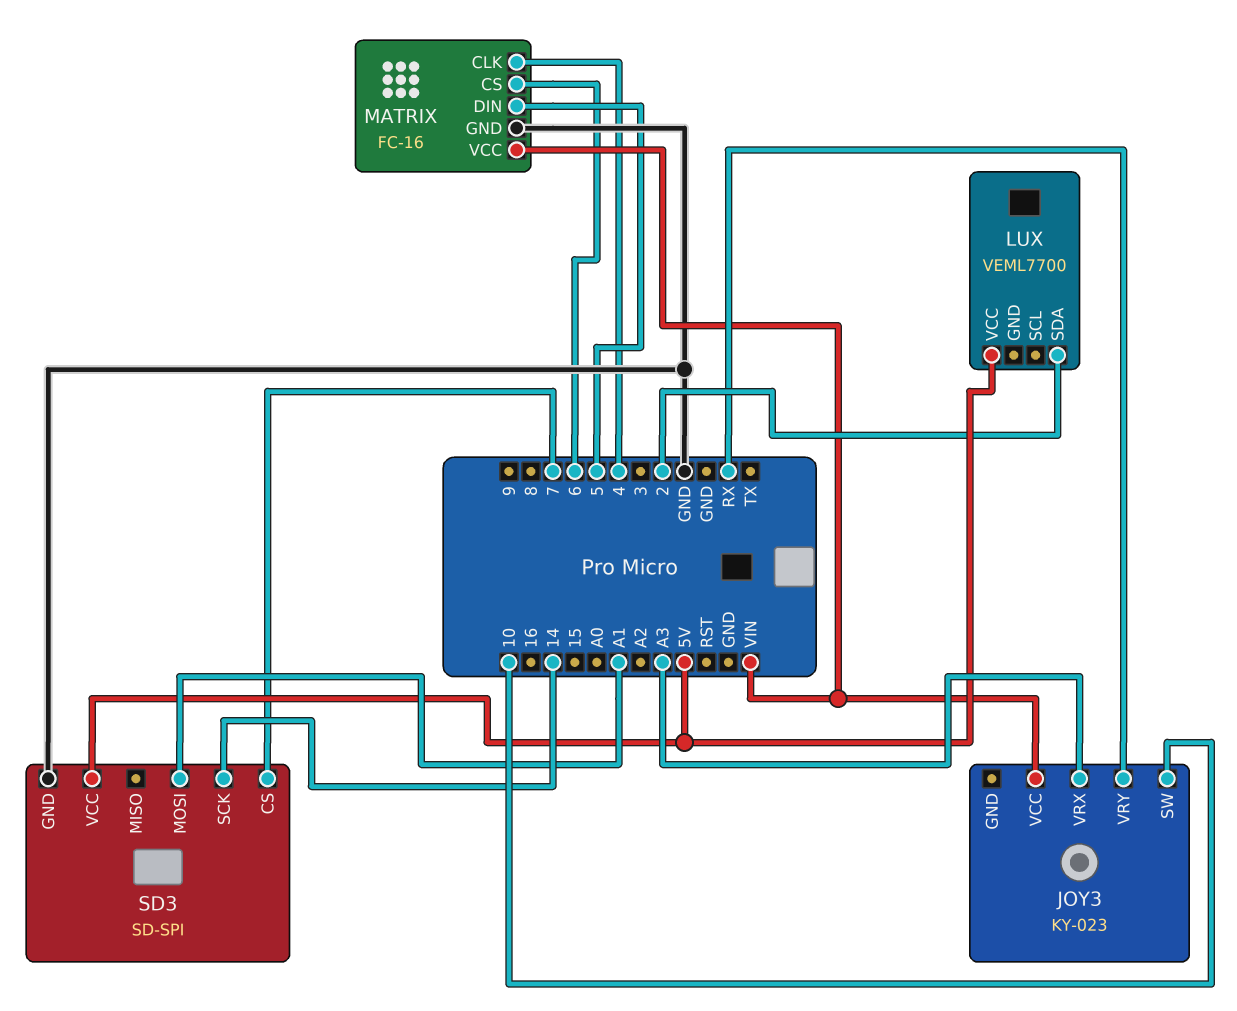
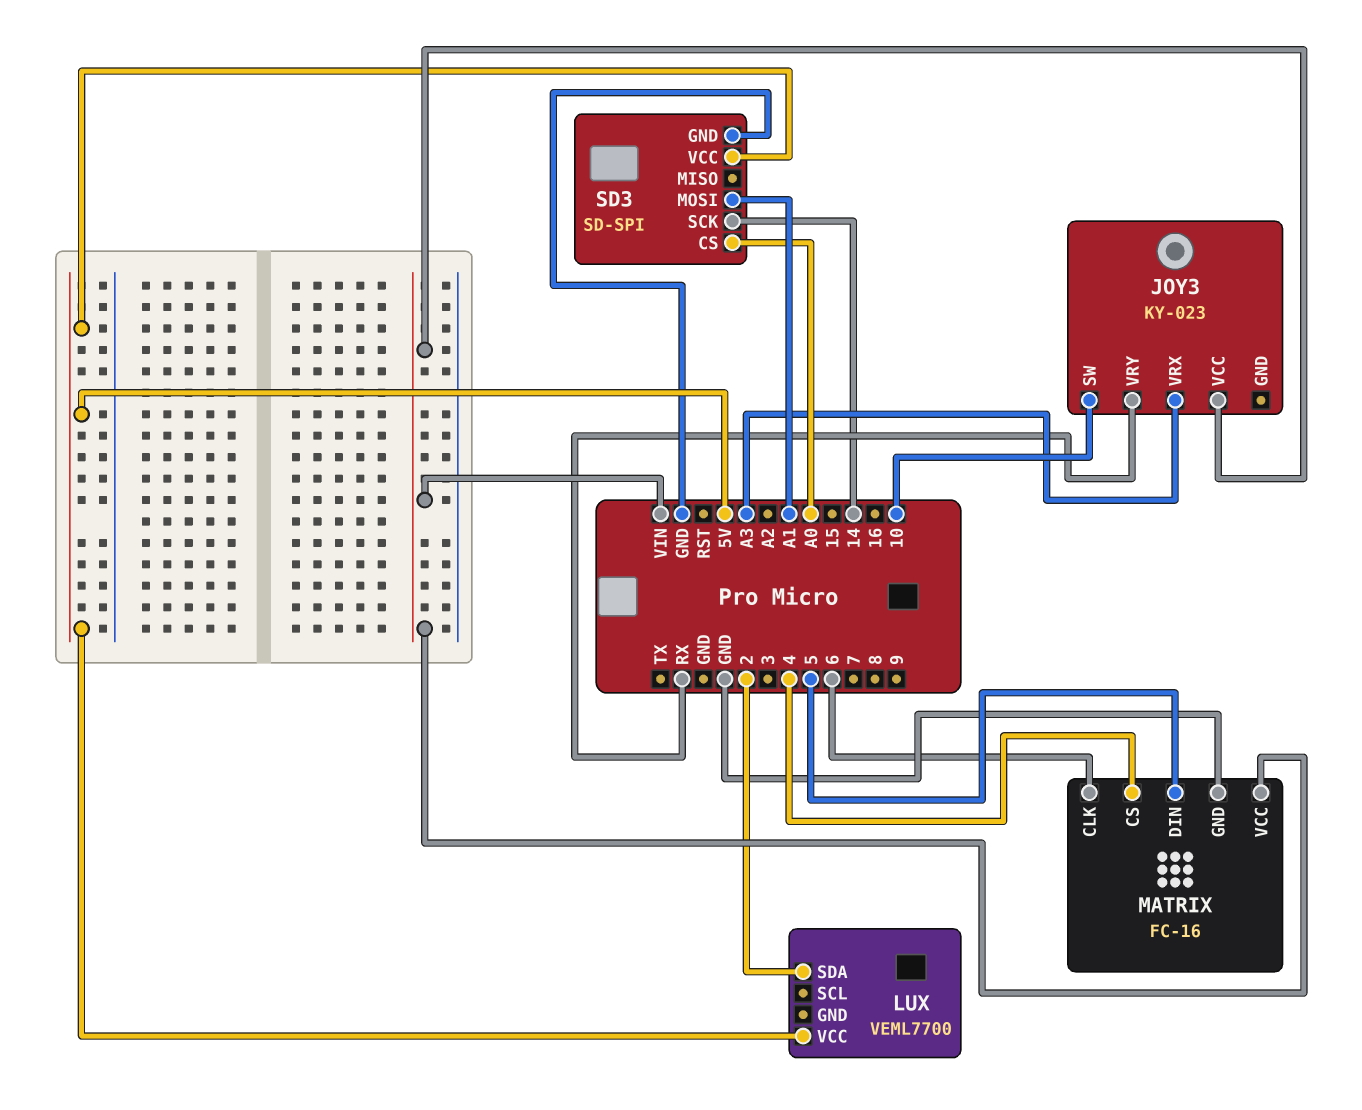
MATRIX pin CLK: 4 -> 6
MATRIX pin CS: 6 -> 4
SD3 pin CS: 7 -> A0

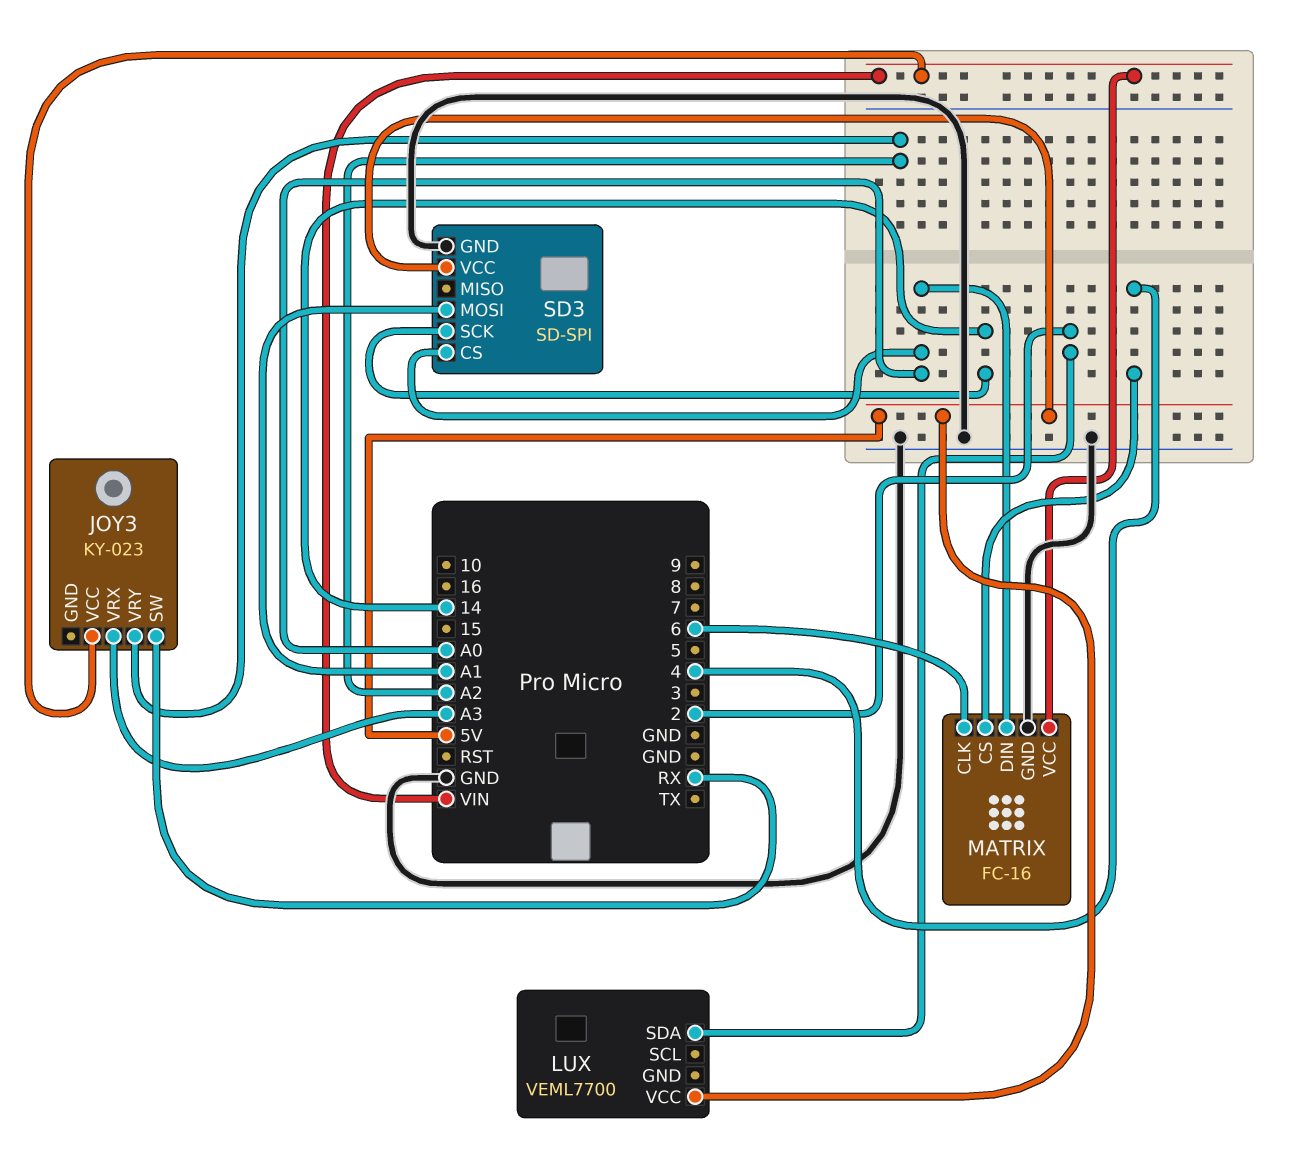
JOY3 pin SW: 10 -> RX
JOY3 pin VRY: RX -> A2
MATRIX pin DIN: 5 -> A0

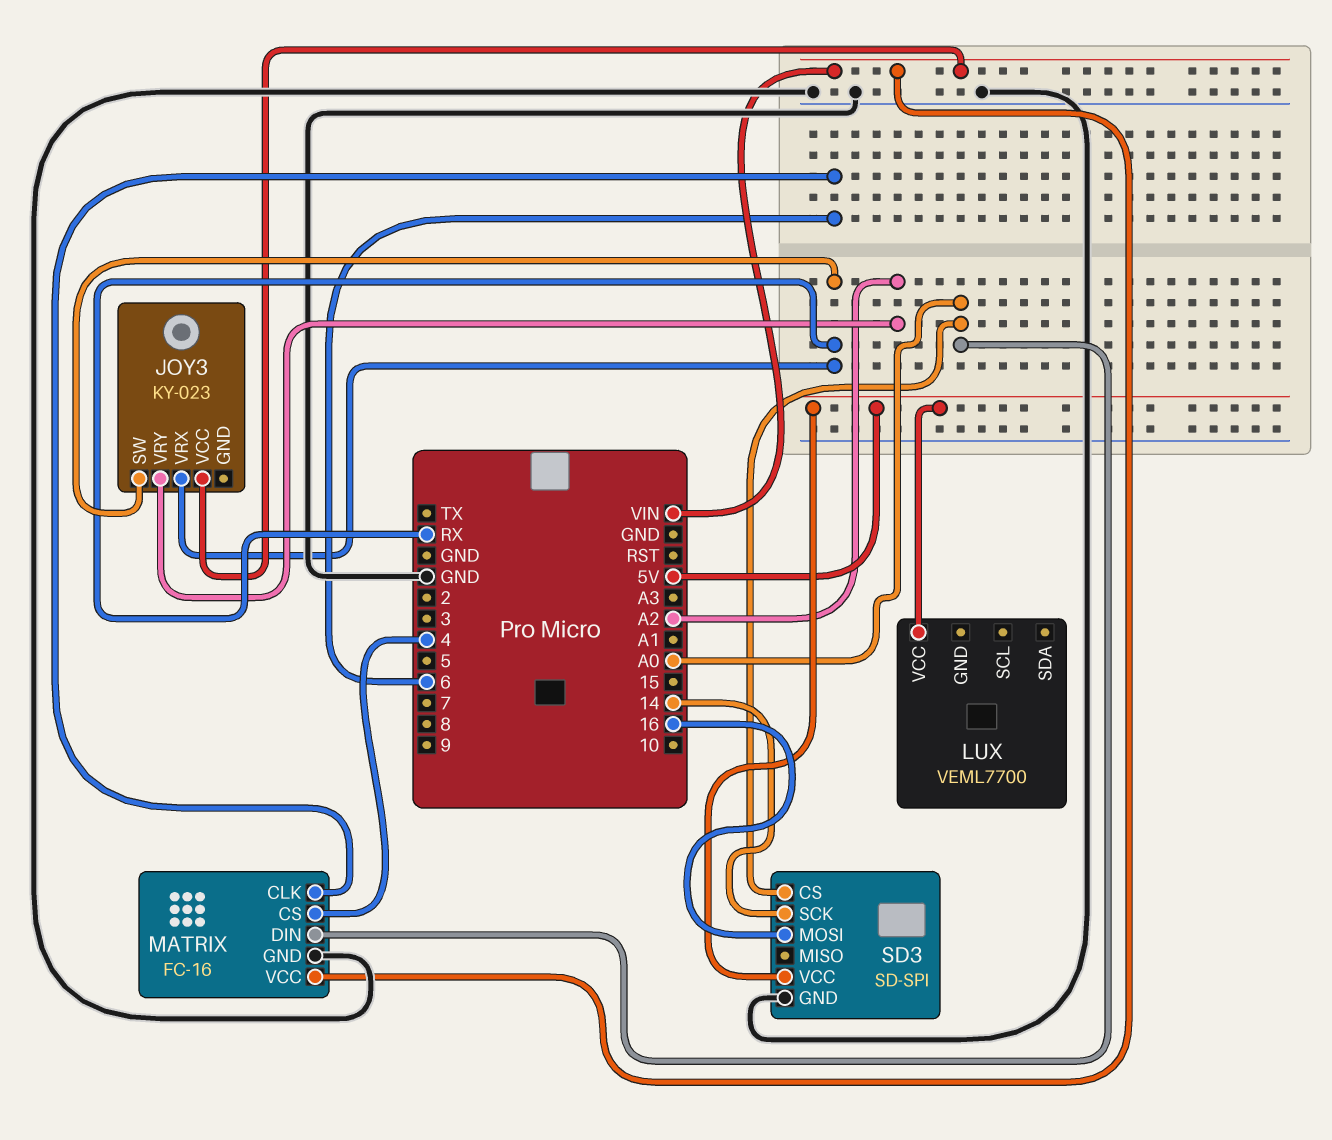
JOY3 pin VRX: A3 -> RX
LUX pin SDA: 2 -> none
SD3 pin MOSI: A1 -> 16

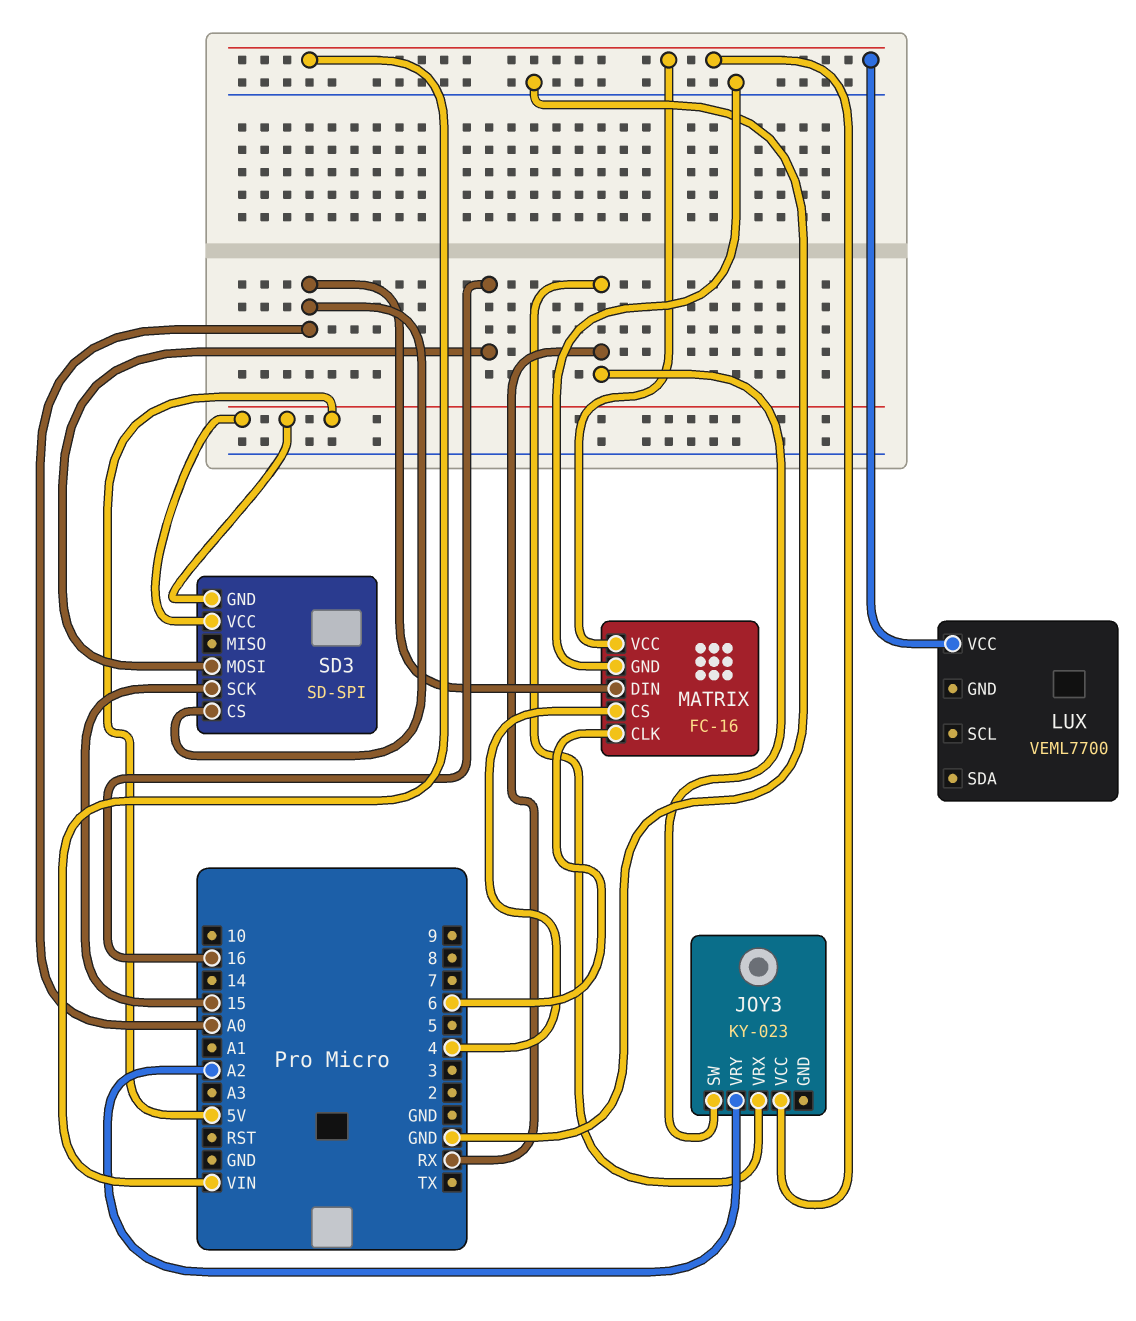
LUX pin VCC: 5V -> VIN
SD3 pin GND: GND -> 5V
SD3 pin SCK: 14 -> 15

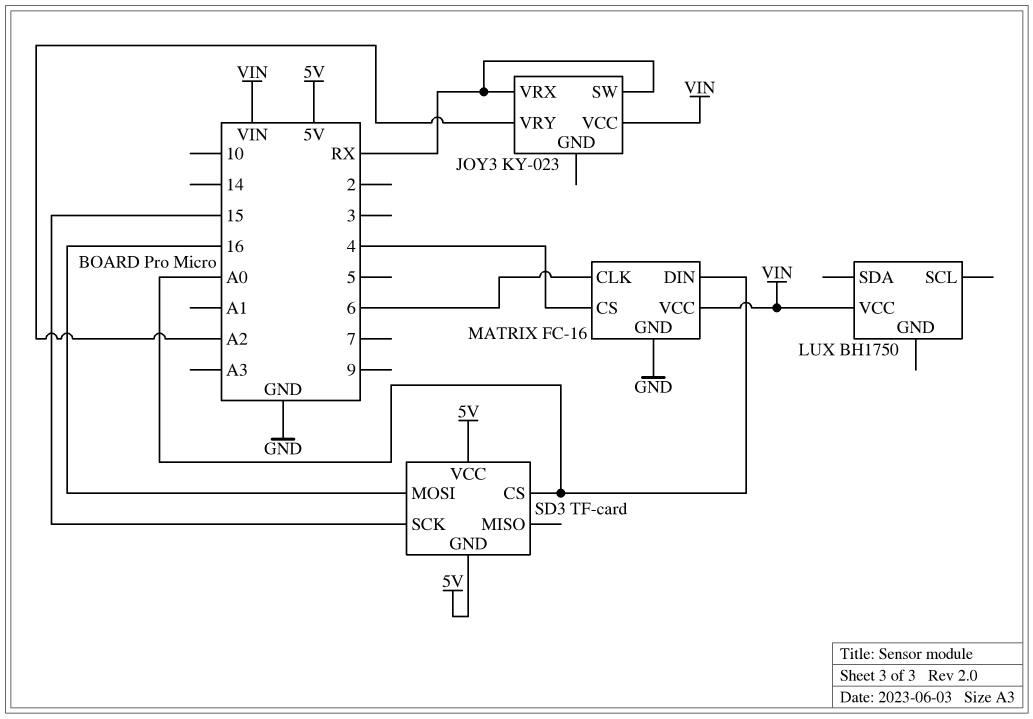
LUX: VEML7700 -> BH1750
SD3: SD-SPI -> TF-card

